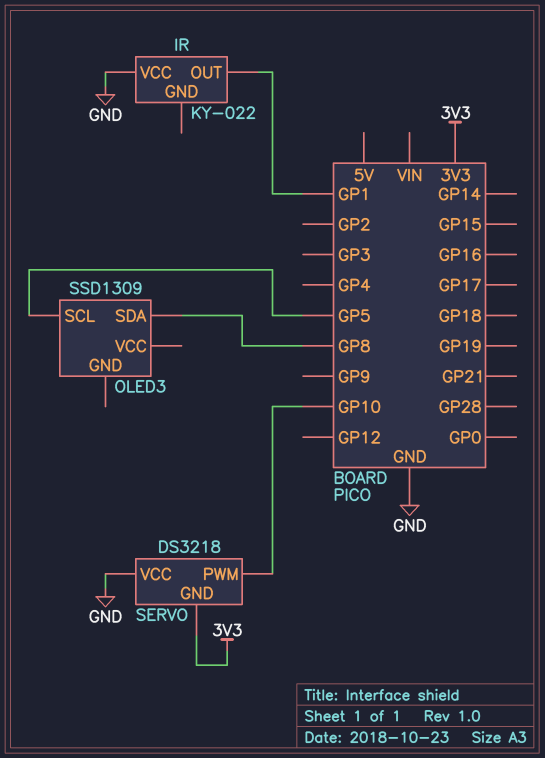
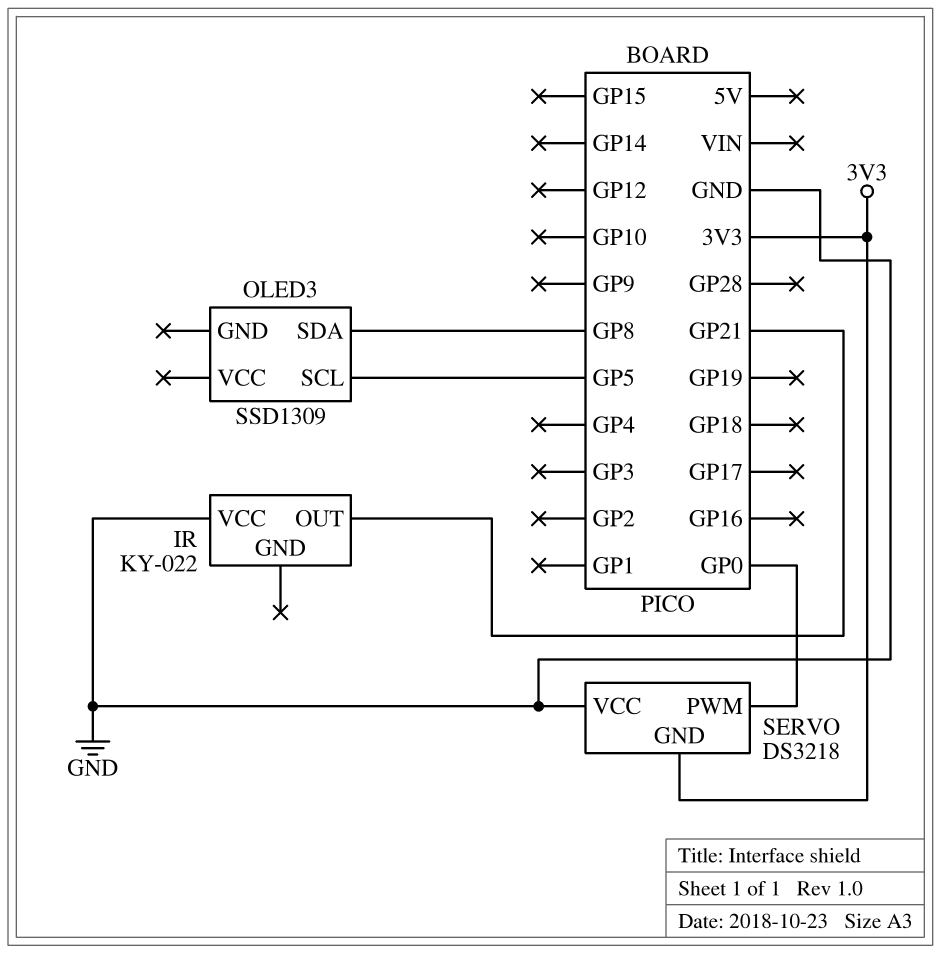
IR pin OUT: GP1 -> GP21
SERVO pin PWM: GP10 -> GP0

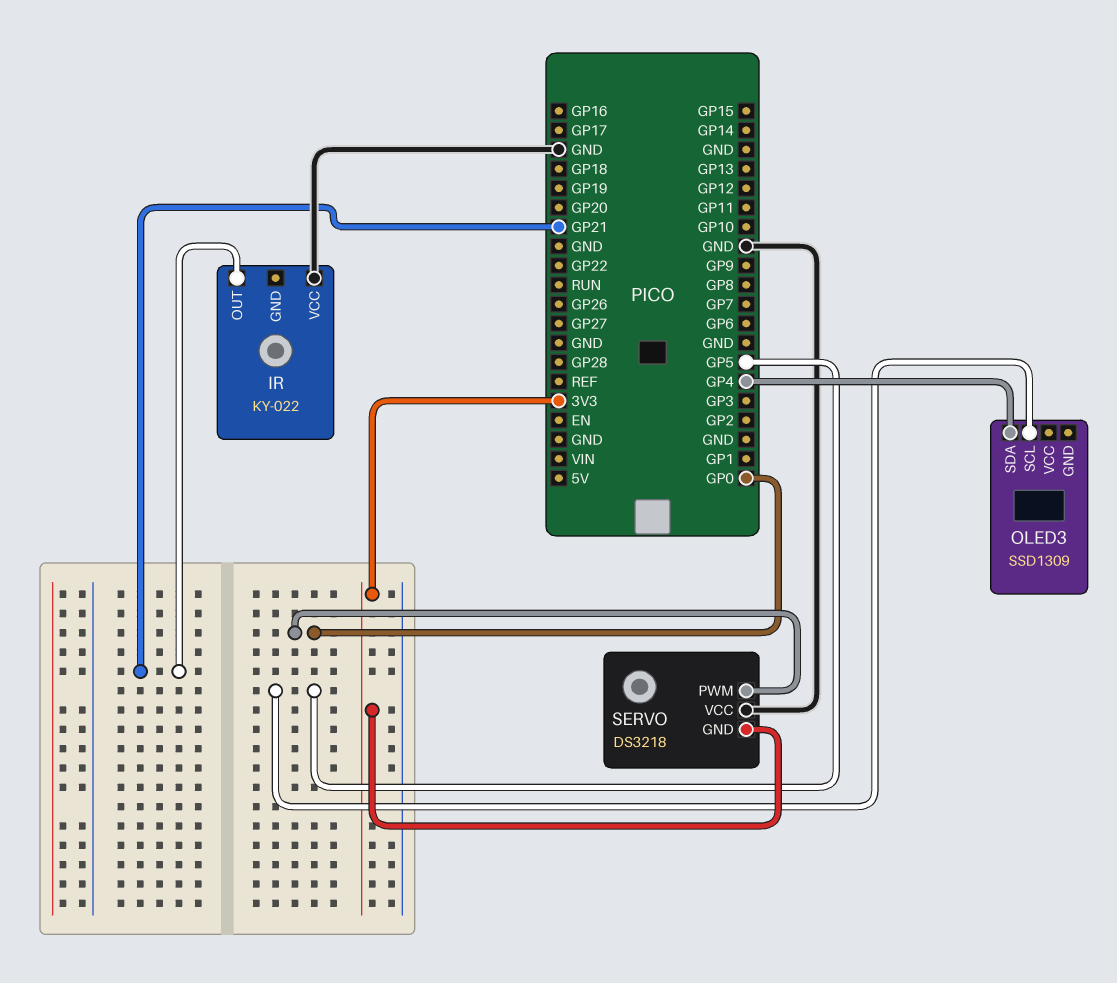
OLED3 pin SDA: GP8 -> GP4

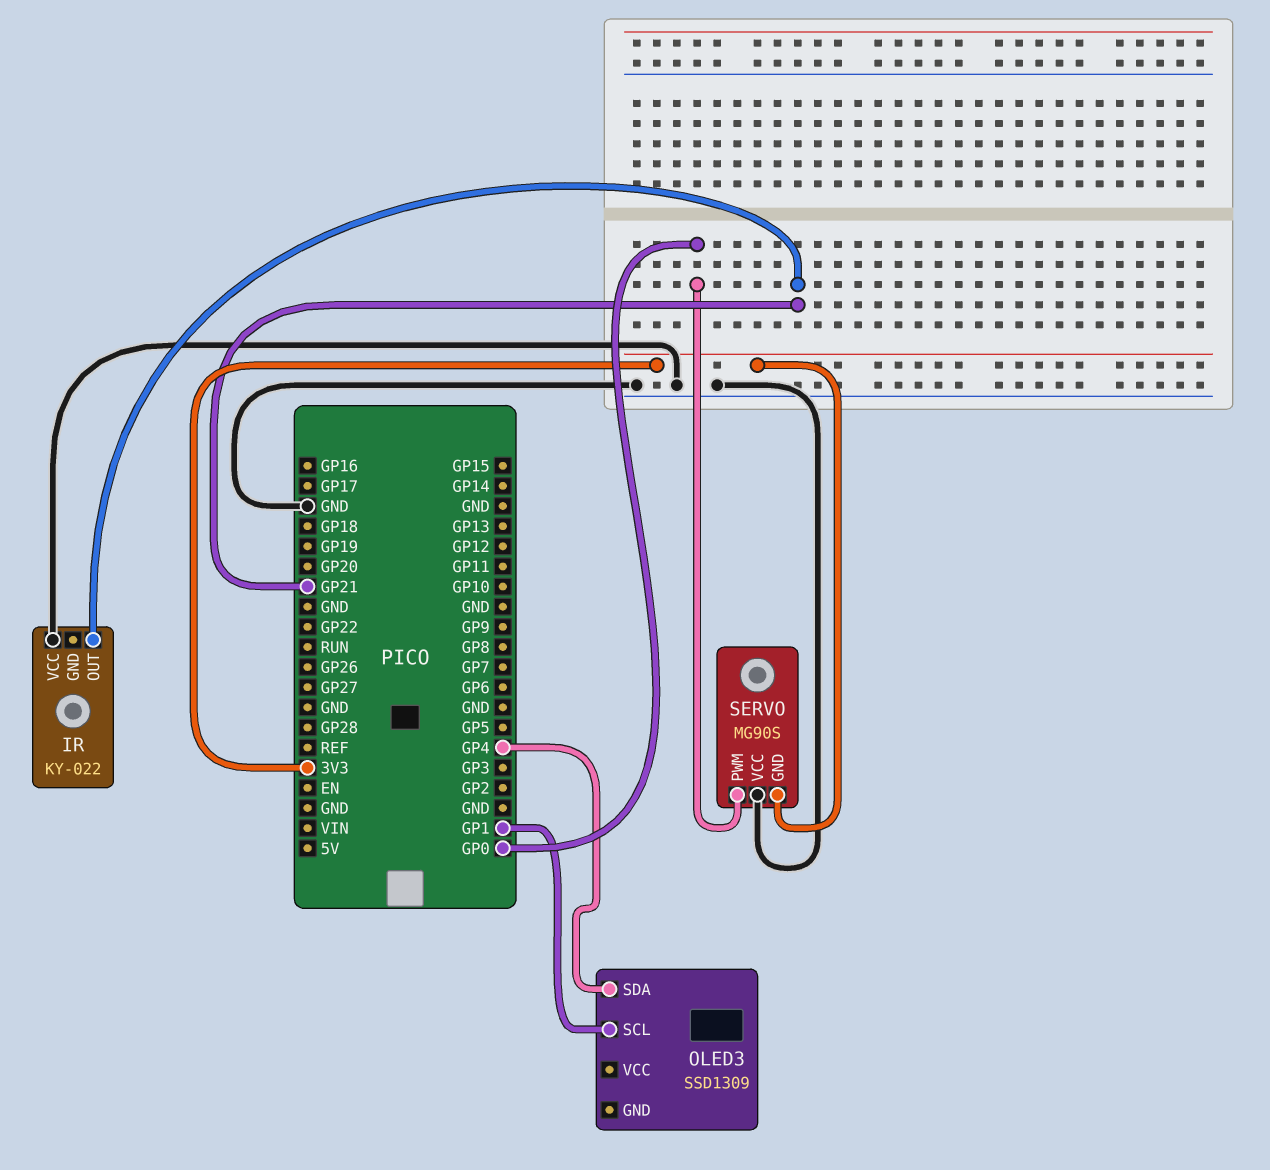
OLED3 pin SCL: GP5 -> GP1
SERVO: DS3218 -> MG90S

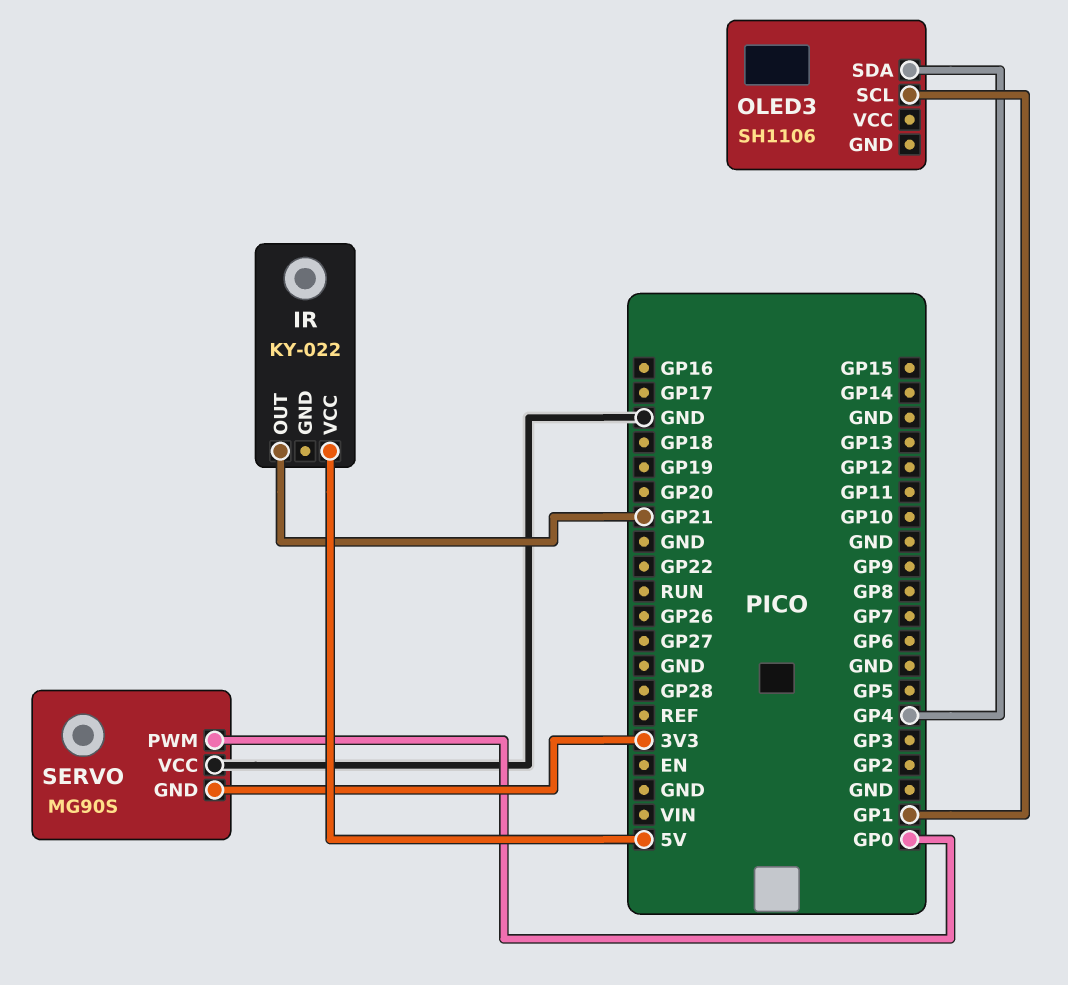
IR pin VCC: GND -> 5V
OLED3: SSD1309 -> SH1106

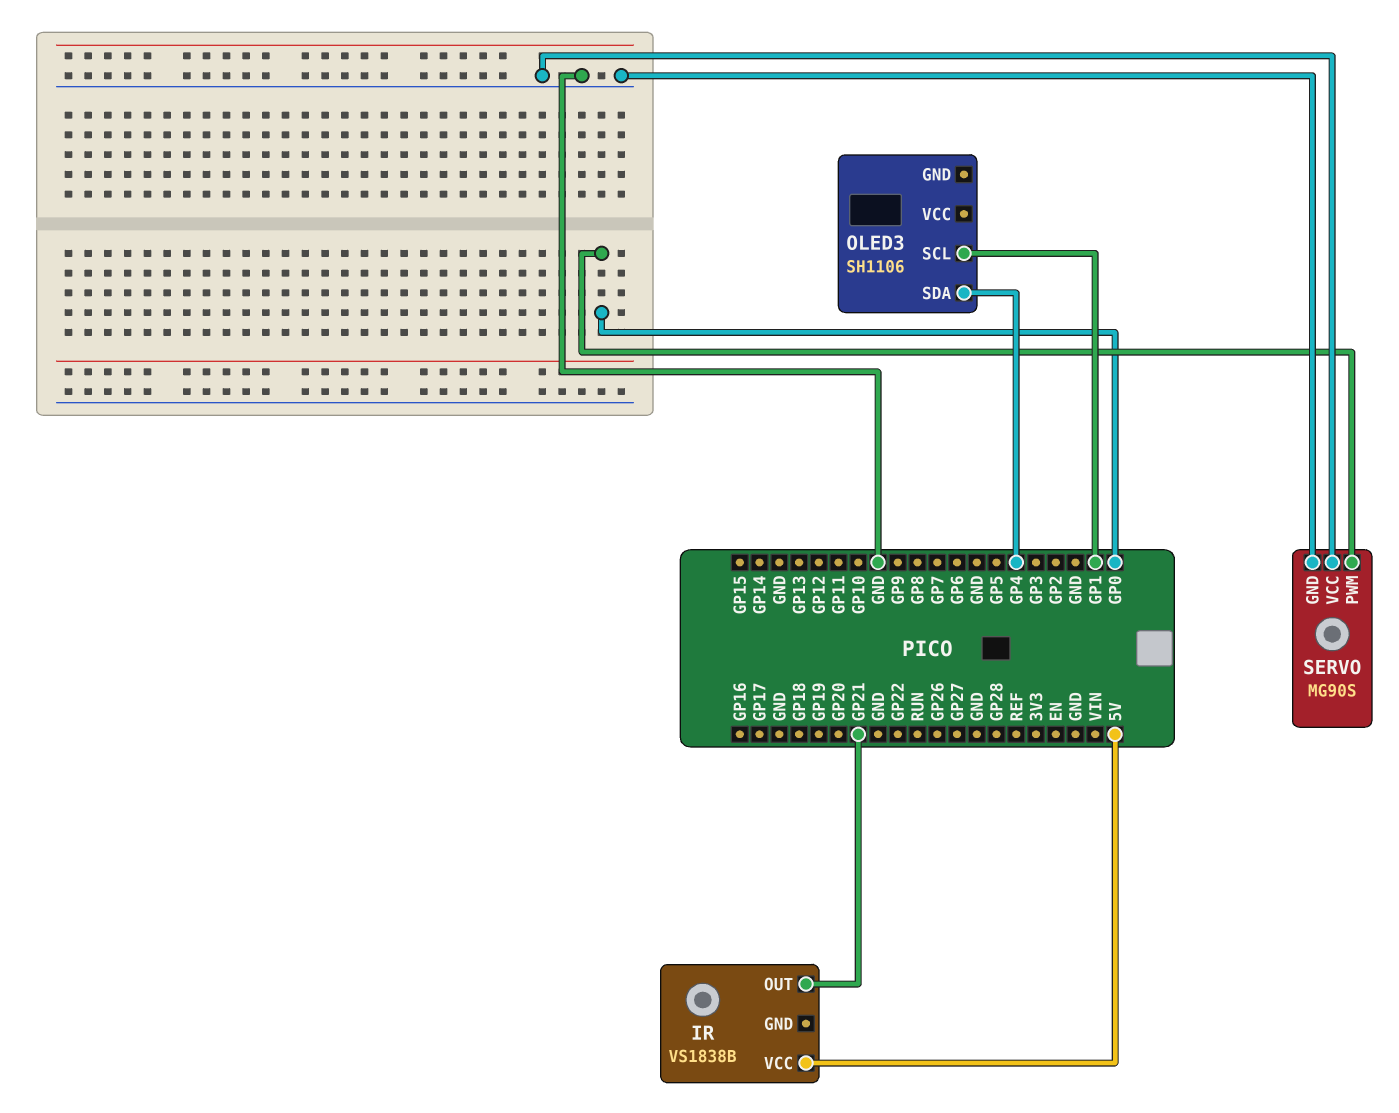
IR: KY-022 -> VS1838B
SERVO pin GND: 3V3 -> GND

